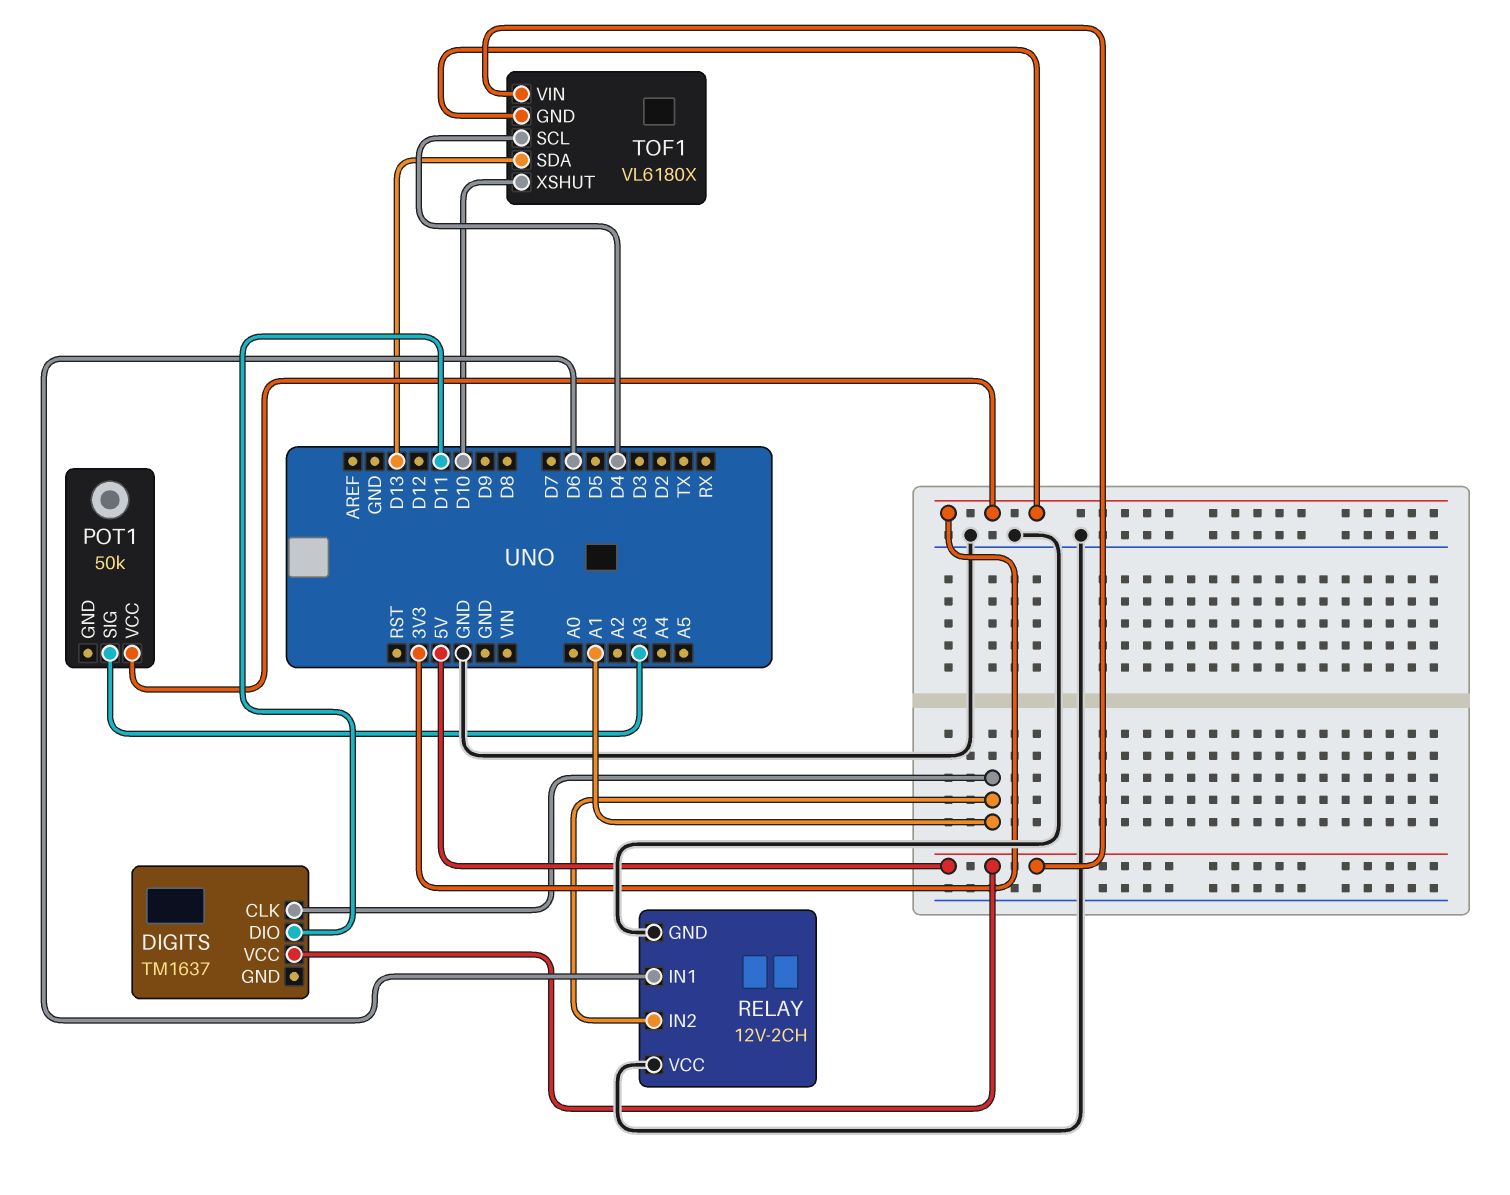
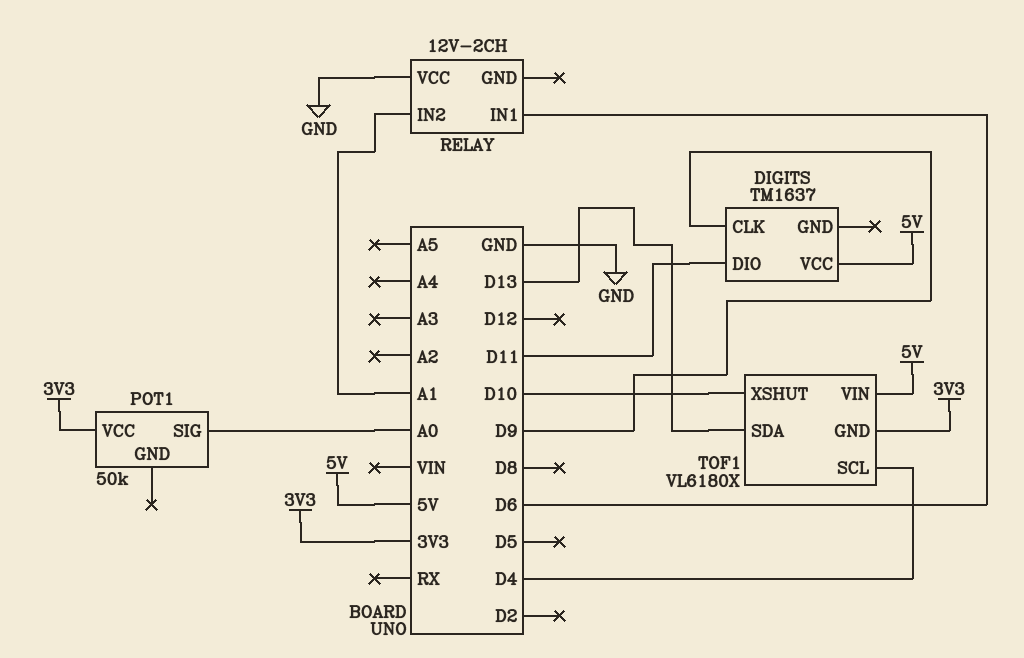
DIGITS pin CLK: A1 -> D9
POT1 pin SIG: A3 -> A0
RELAY pin GND: GND -> none

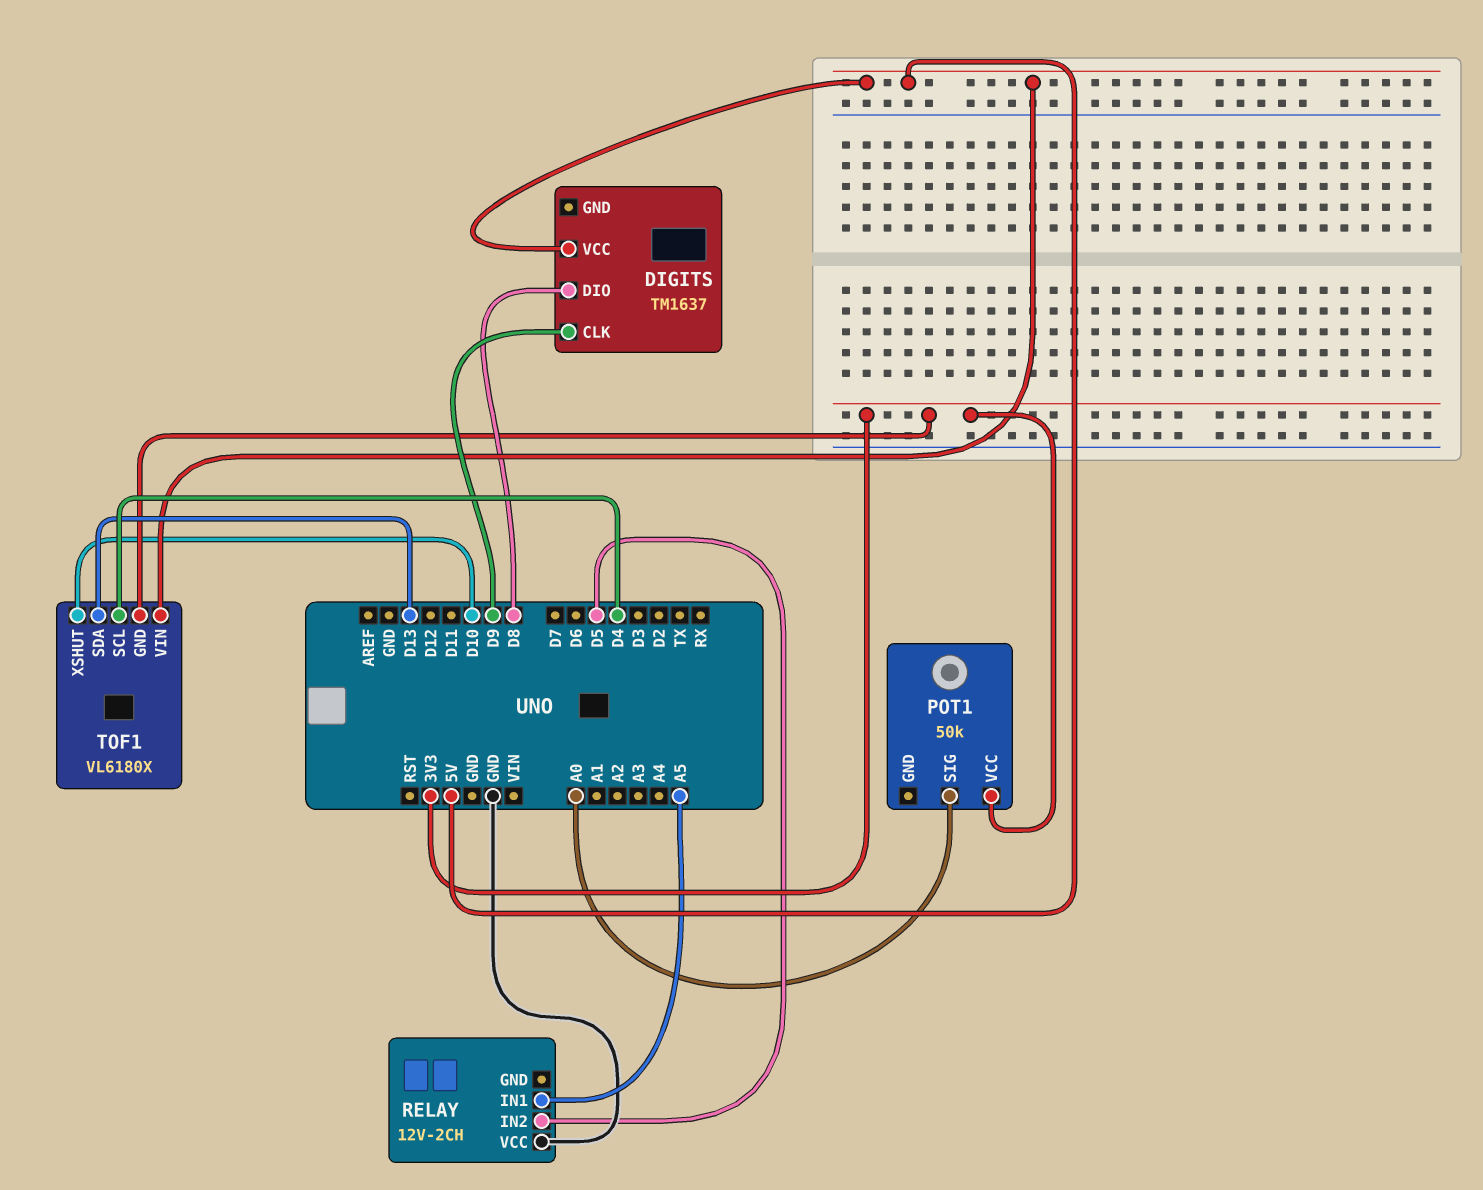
DIGITS pin DIO: D11 -> D8
RELAY pin IN1: D6 -> A5
RELAY pin IN2: A1 -> D5

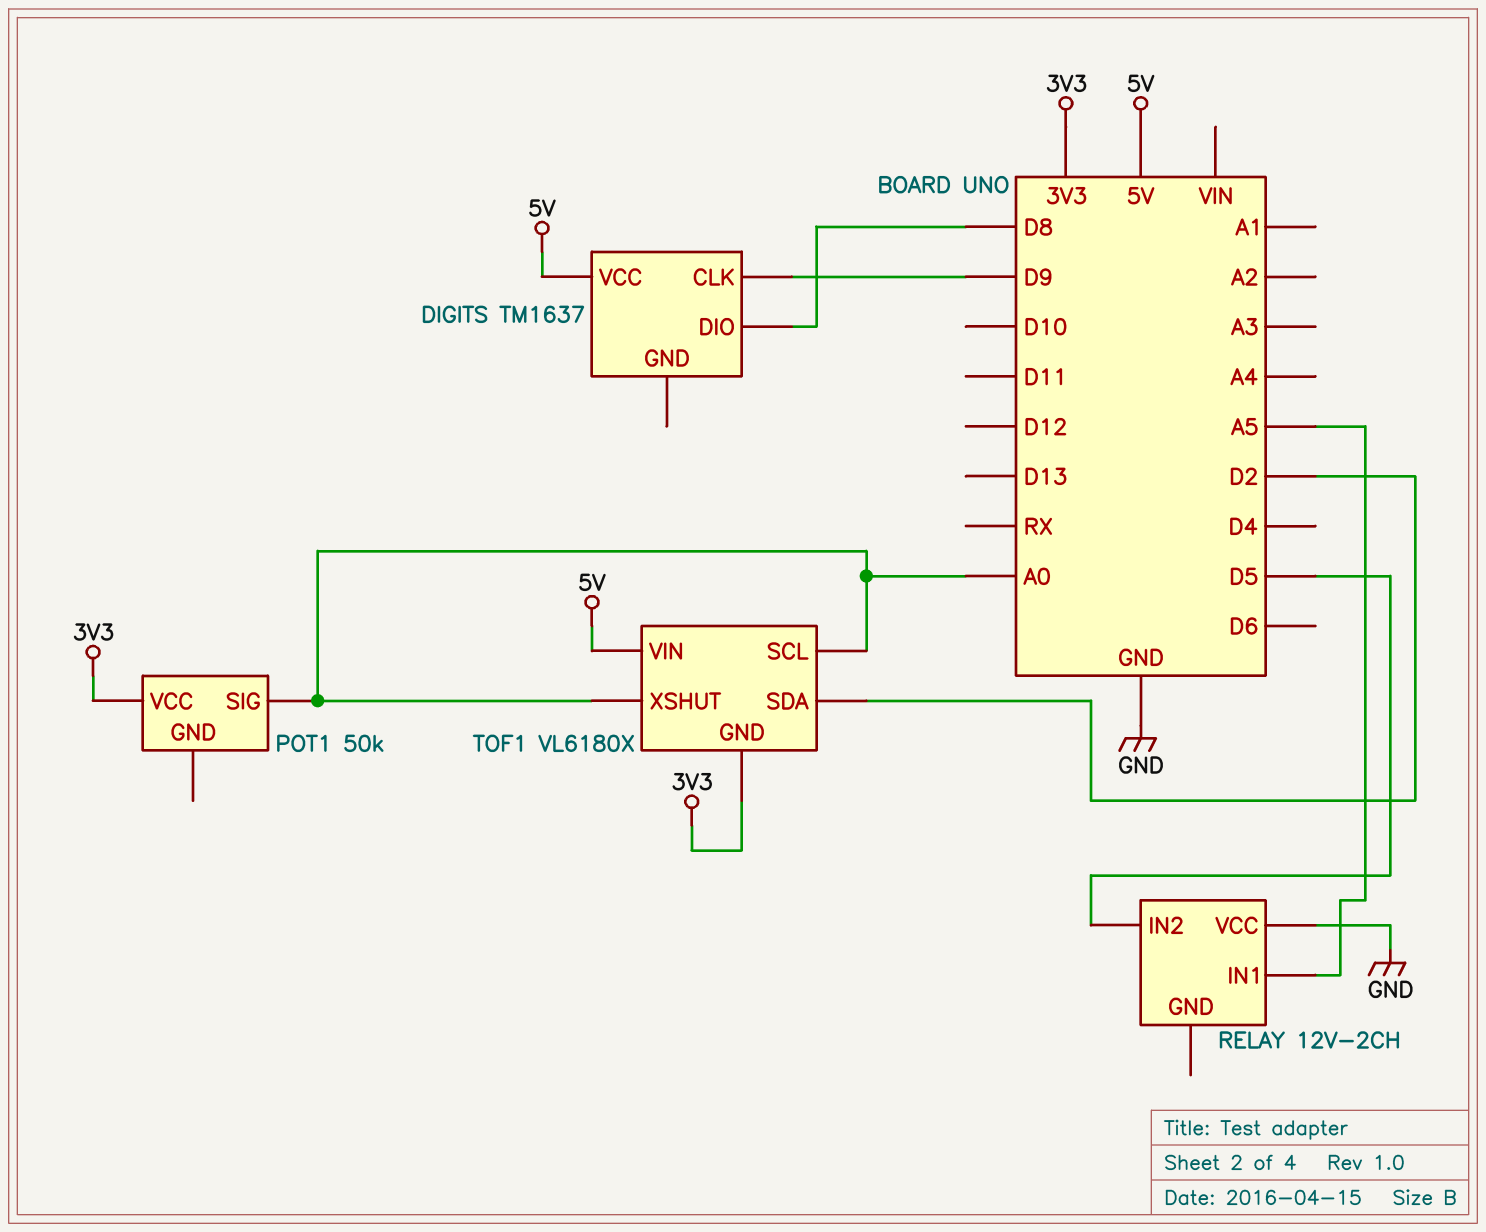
TOF1 pin SCL: D4 -> A0
TOF1 pin SDA: D13 -> D2
TOF1 pin XSHUT: D10 -> A0

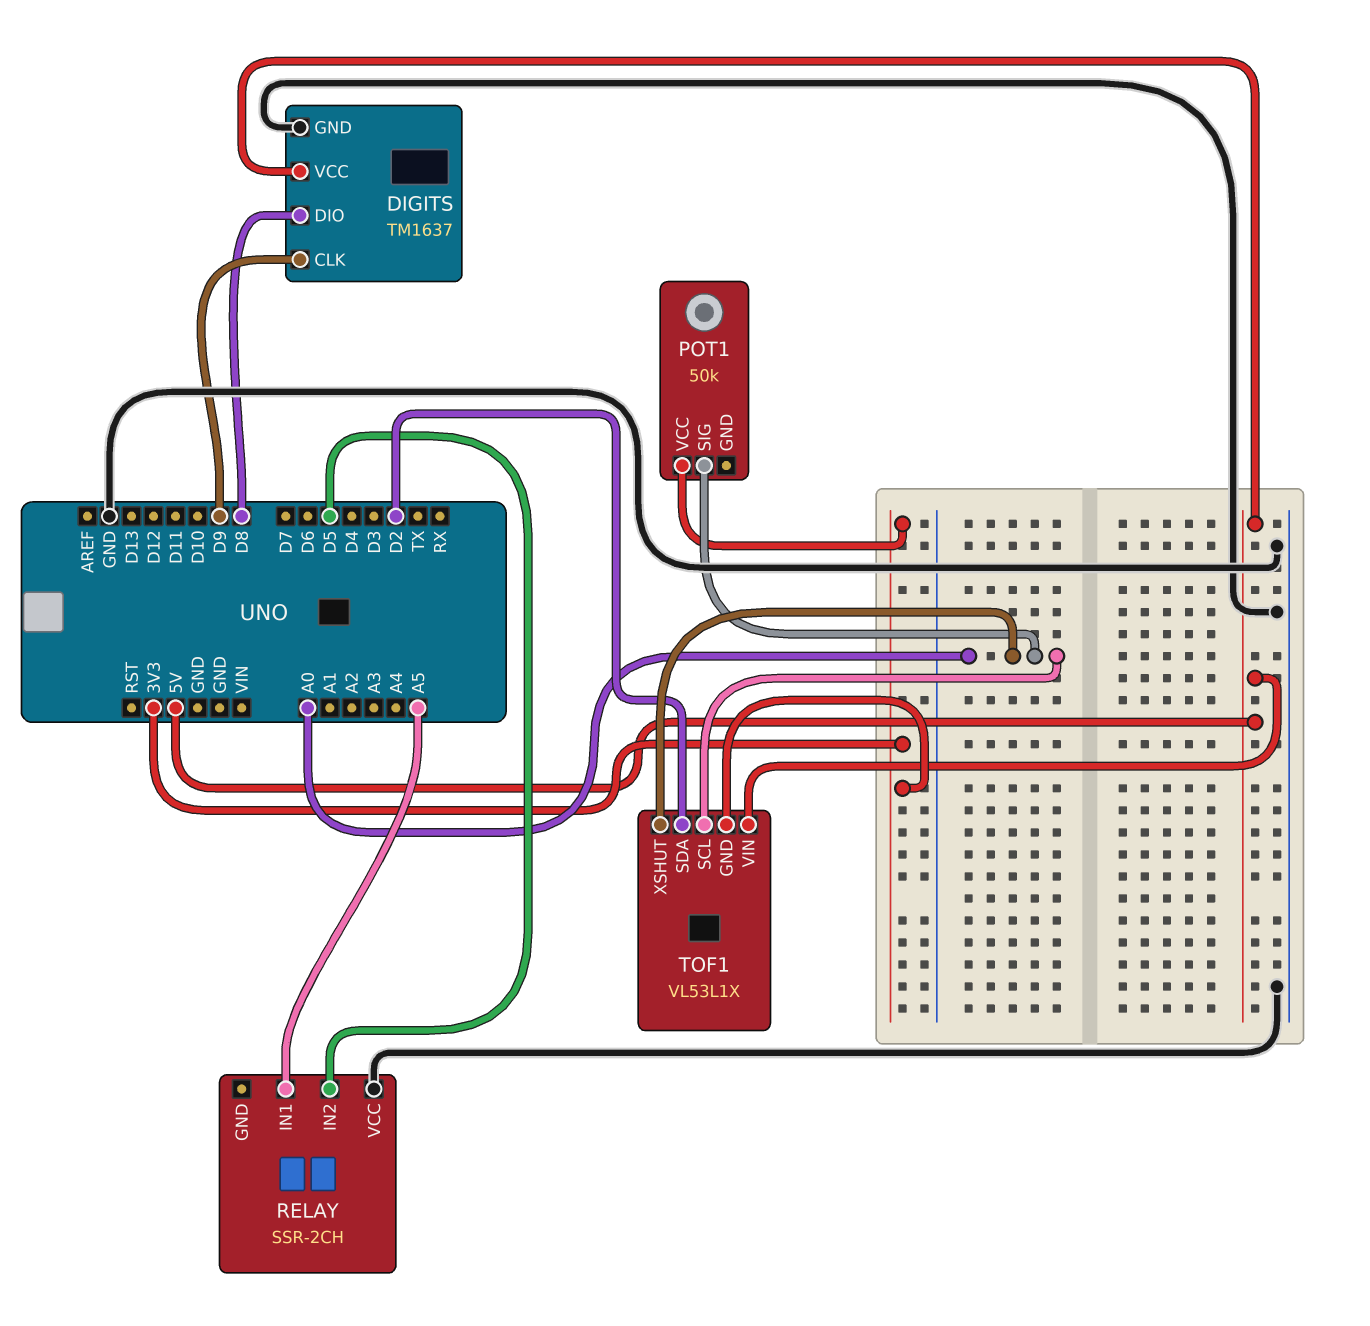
DIGITS pin GND: none -> GND
RELAY: 12V-2CH -> SSR-2CH
TOF1: VL6180X -> VL53L1X

